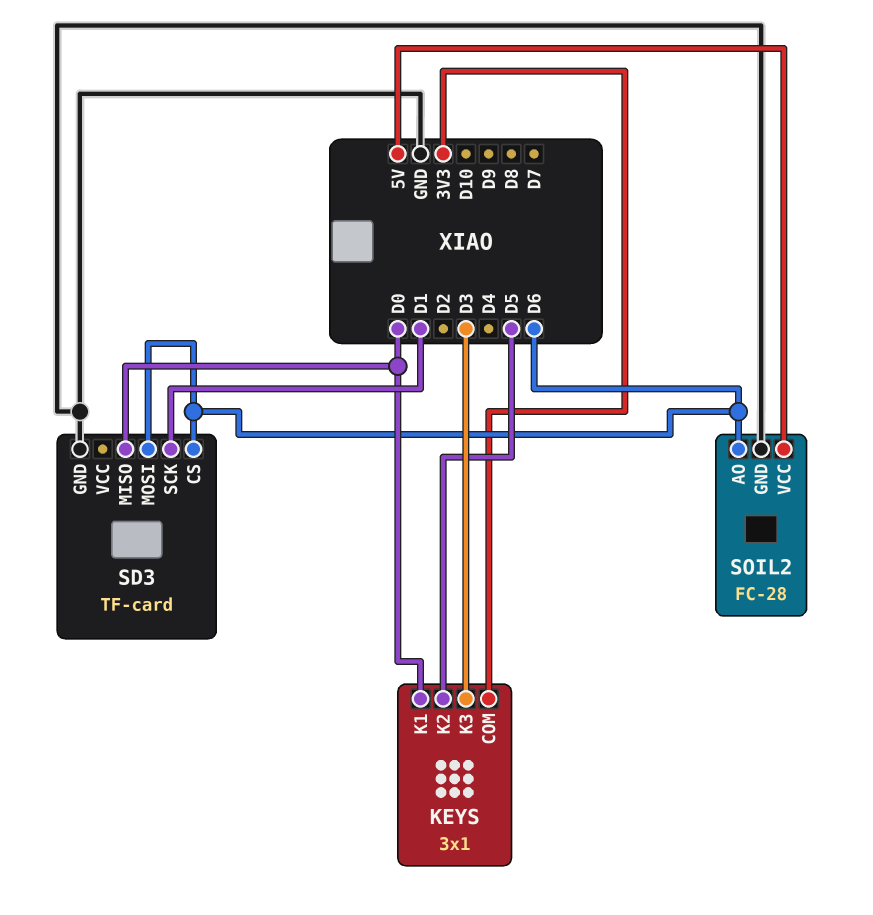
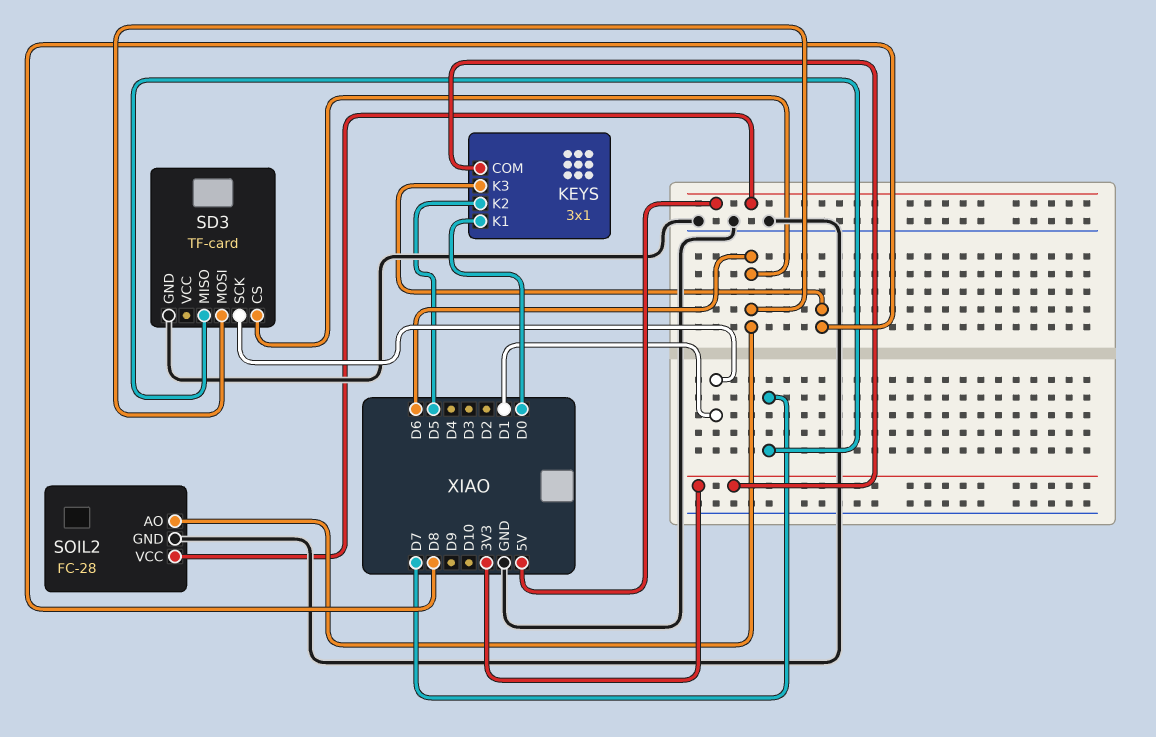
KEYS pin K3: D3 -> D8
SD3 pin MISO: D0 -> D7

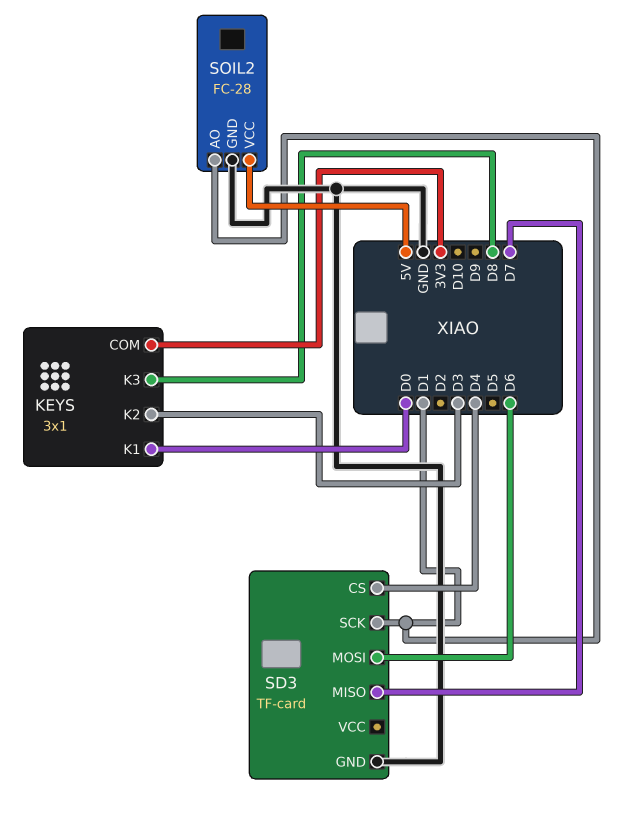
KEYS pin K2: D5 -> D3
SD3 pin CS: D6 -> D4
SOIL2 pin AO: D6 -> D1

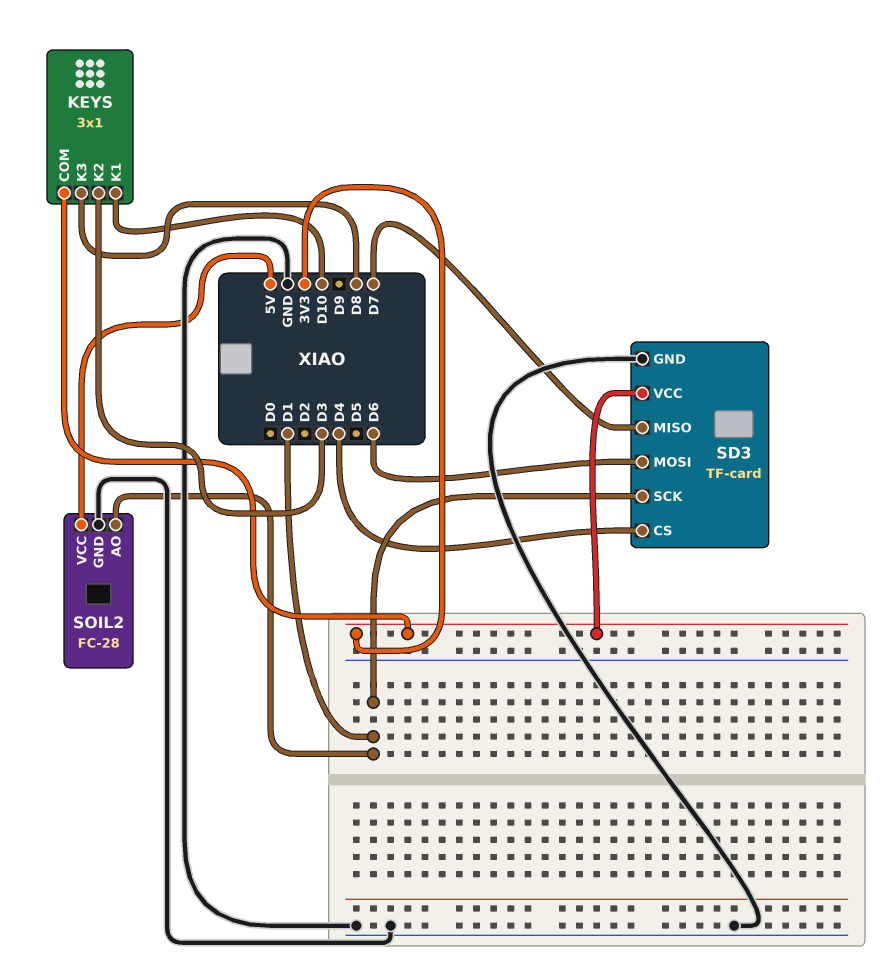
KEYS pin K1: D0 -> D10
SD3 pin VCC: none -> 3V3

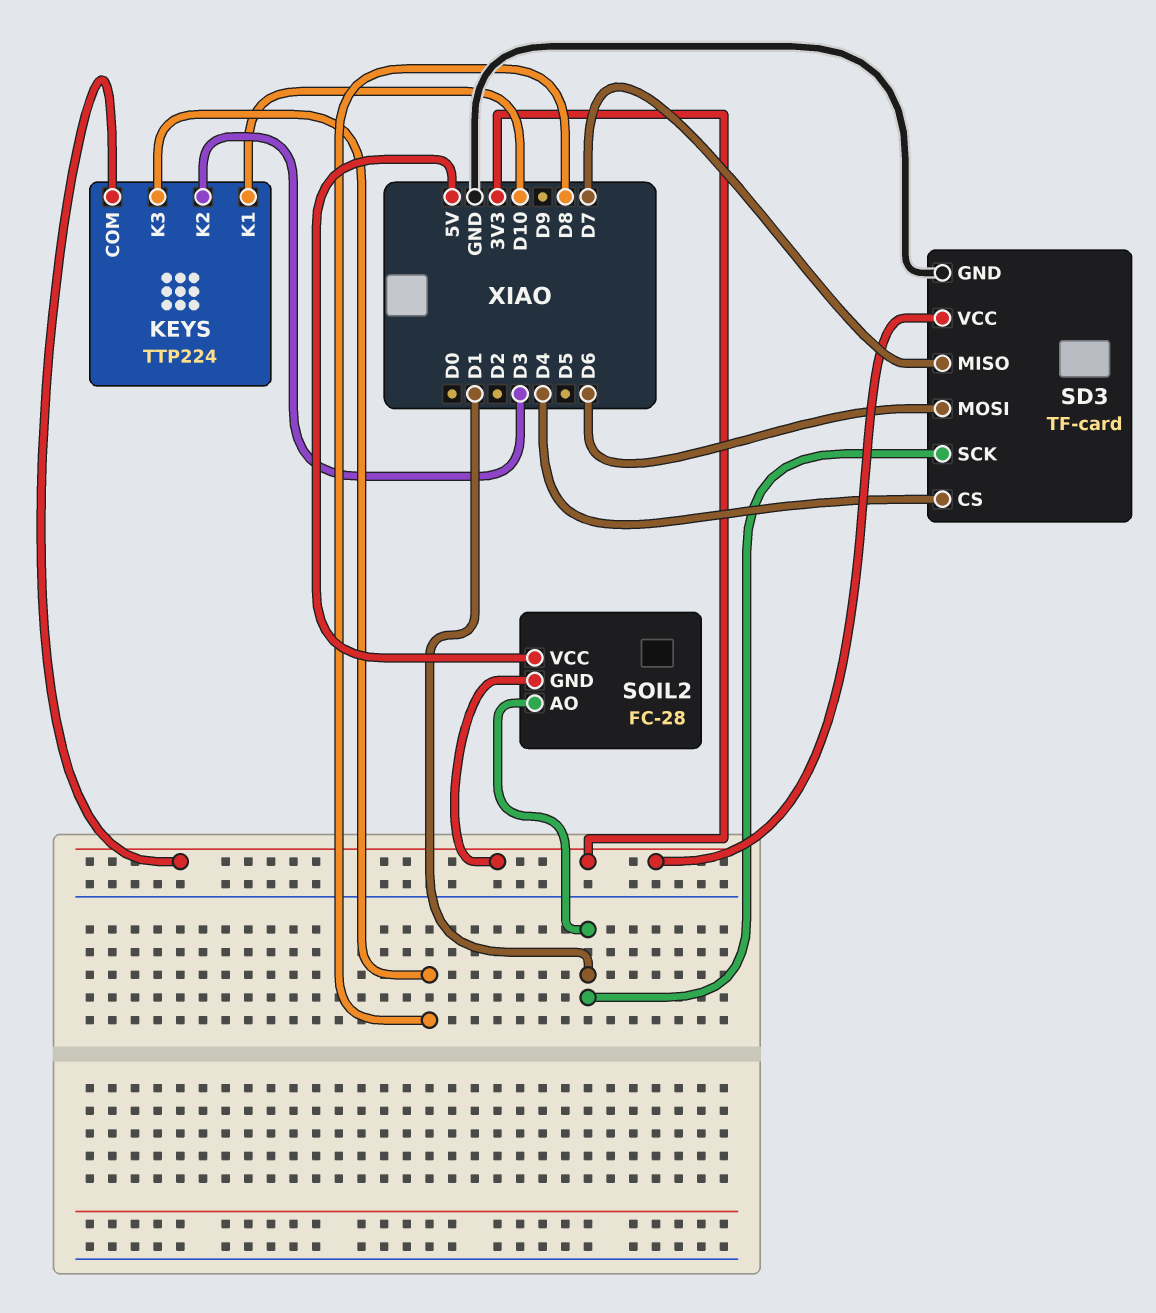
KEYS: 3x1 -> TTP224
SOIL2 pin GND: GND -> 3V3

